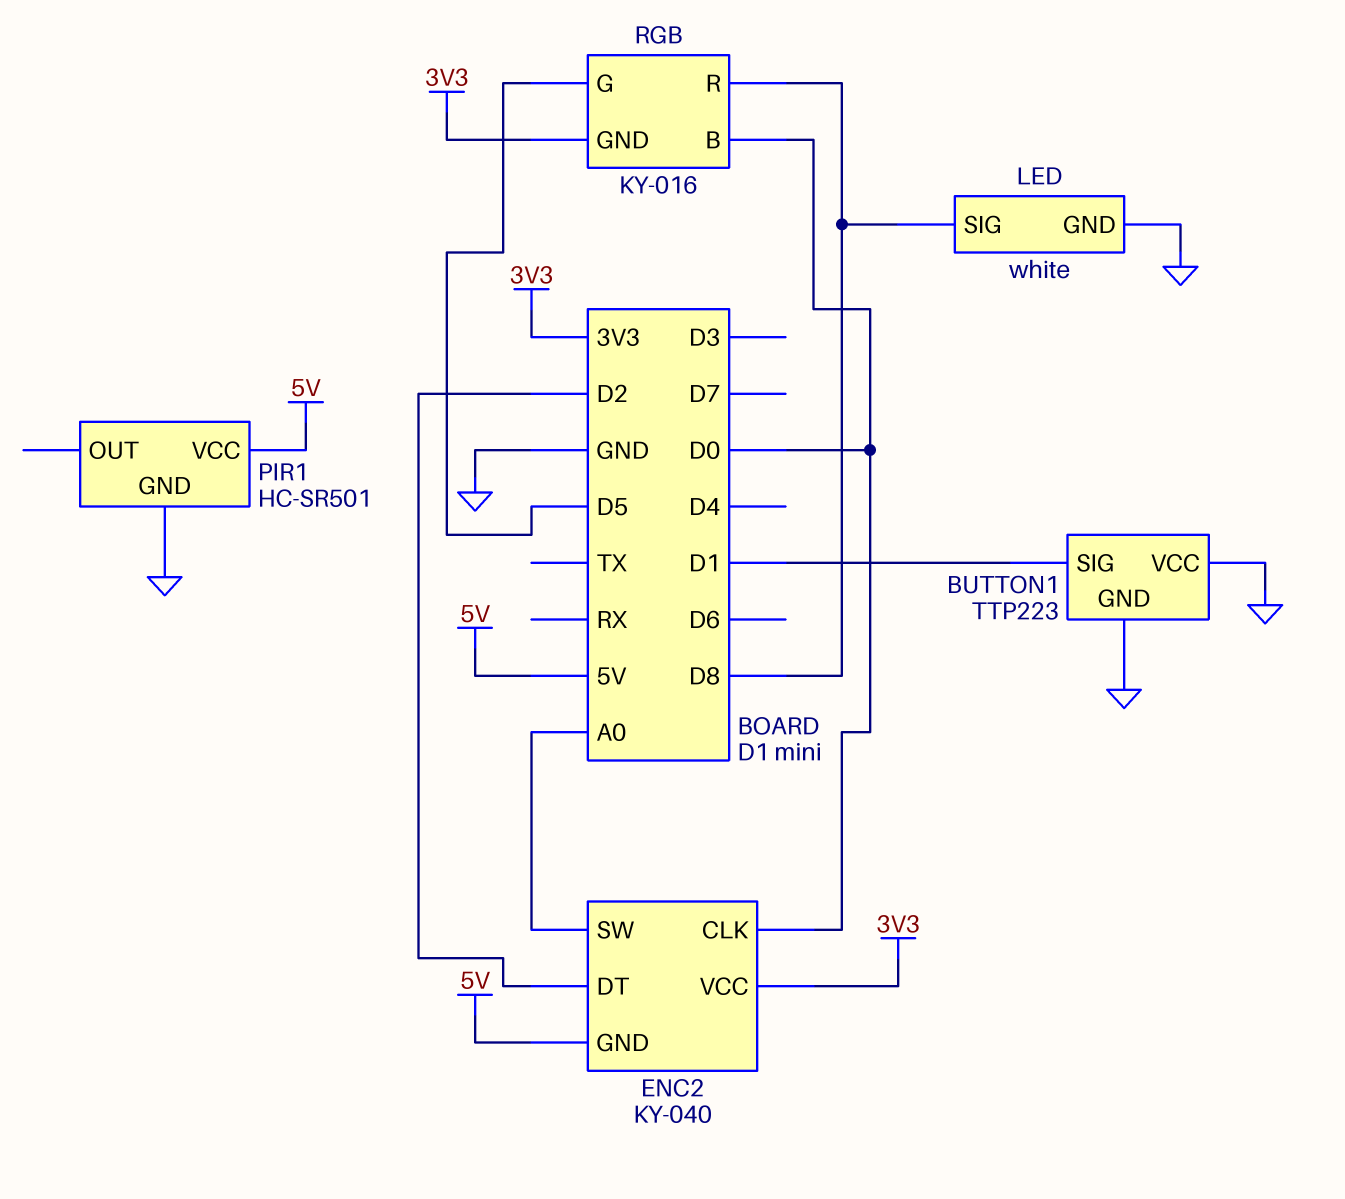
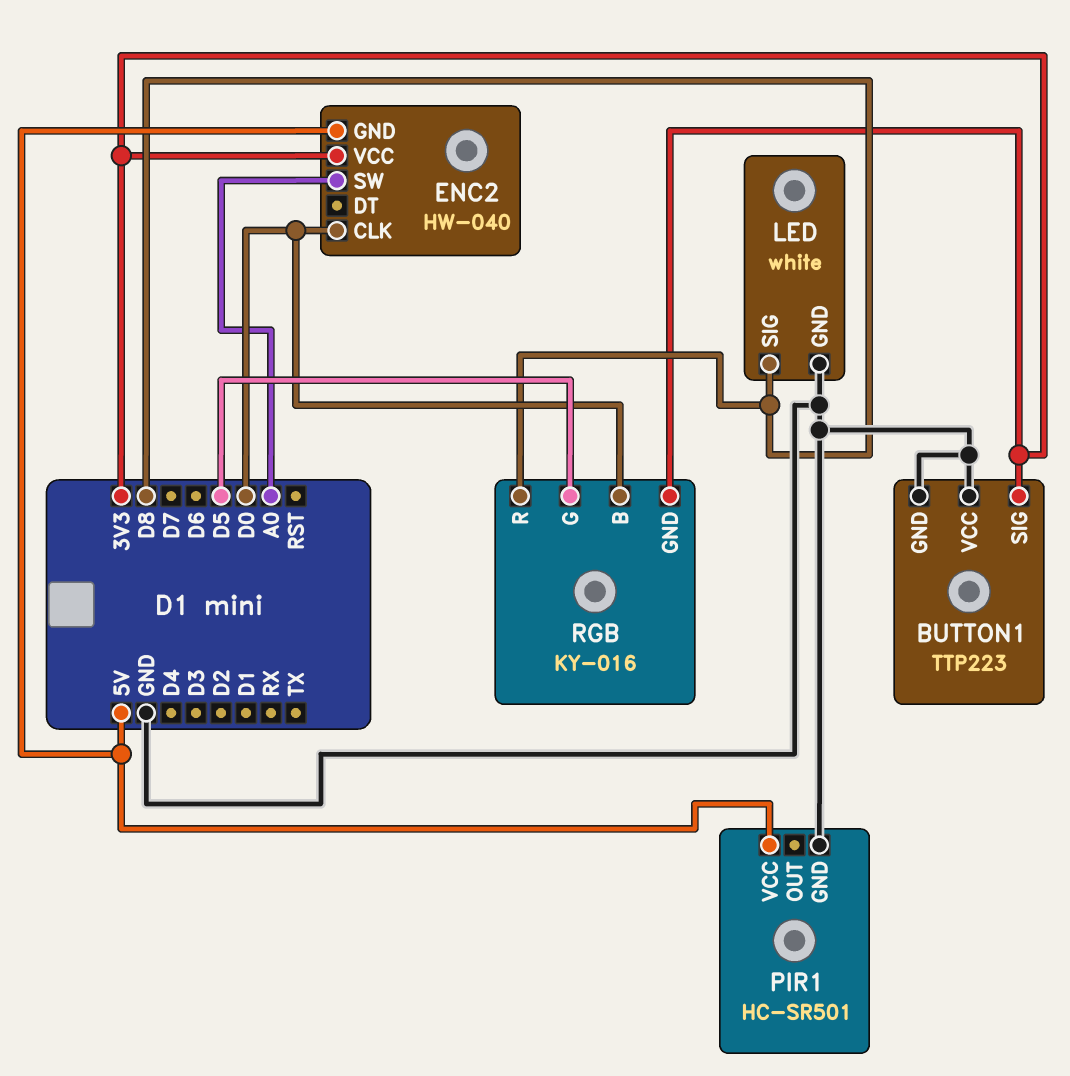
BUTTON1 pin SIG: D1 -> 3V3
ENC2: KY-040 -> HW-040
ENC2 pin DT: D2 -> none

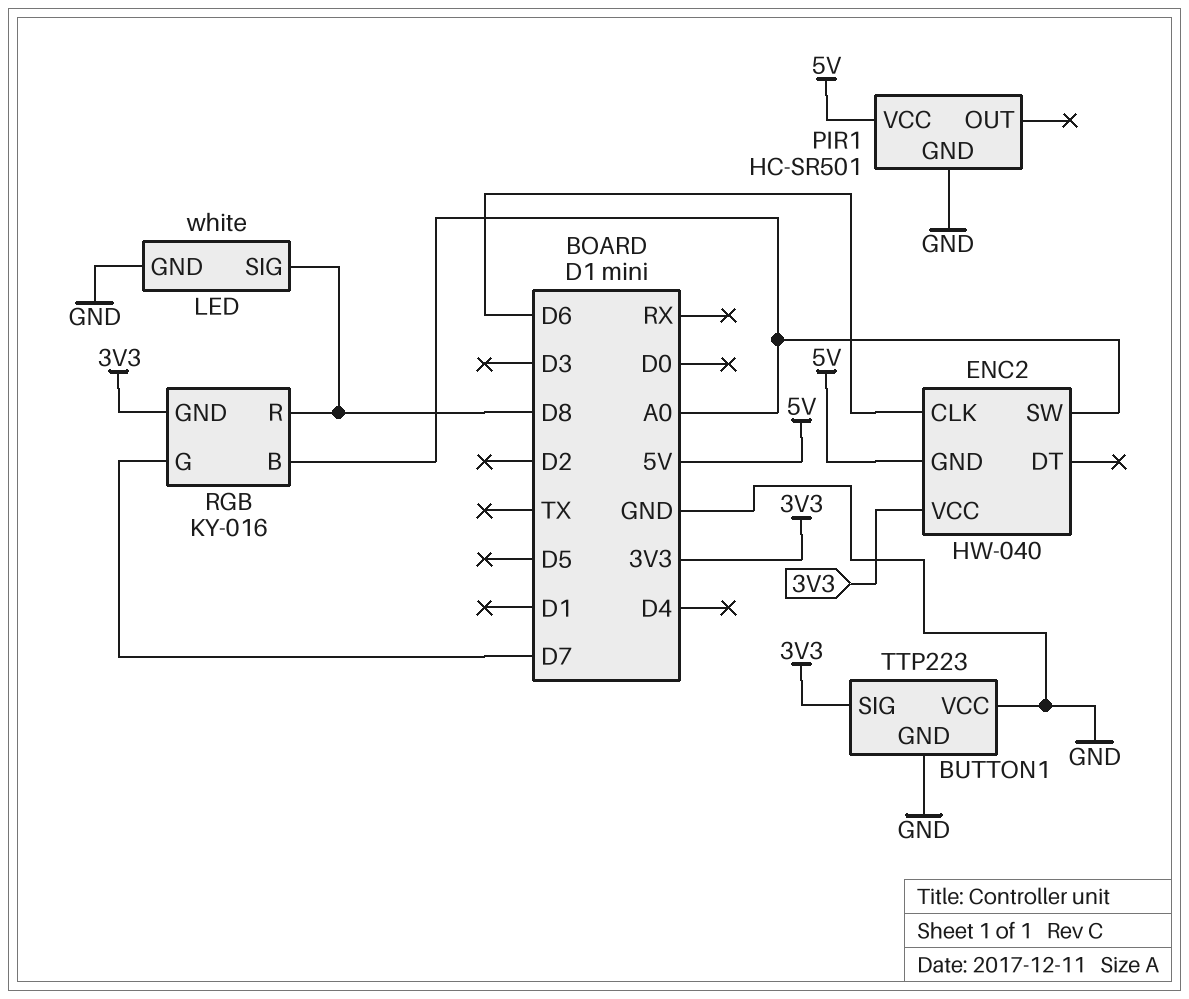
ENC2 pin CLK: D0 -> D6
RGB pin B: D0 -> A0
RGB pin G: D5 -> D7

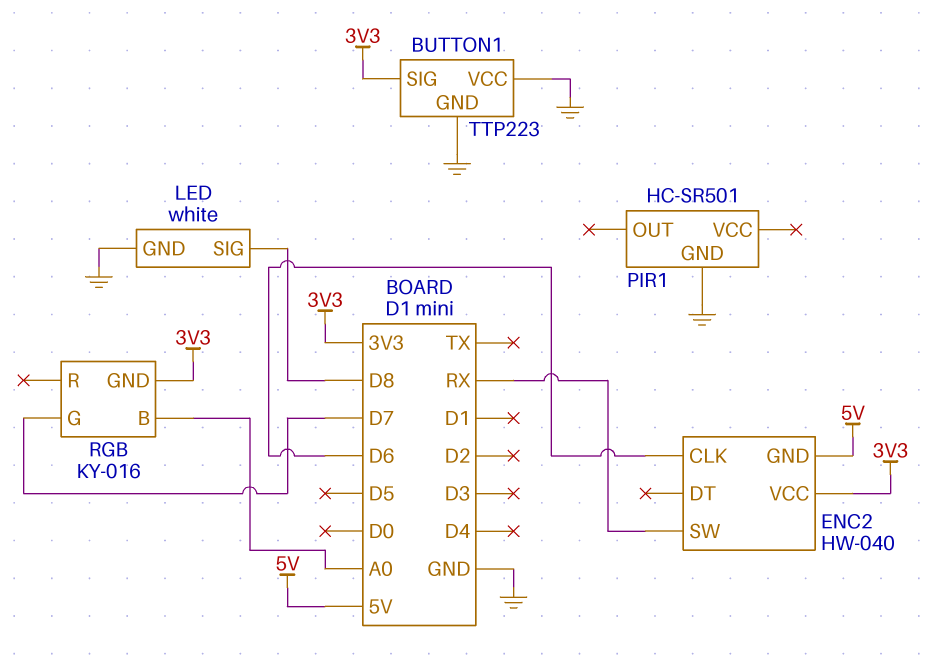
ENC2 pin SW: A0 -> RX
PIR1 pin VCC: 5V -> none
RGB pin R: D8 -> none

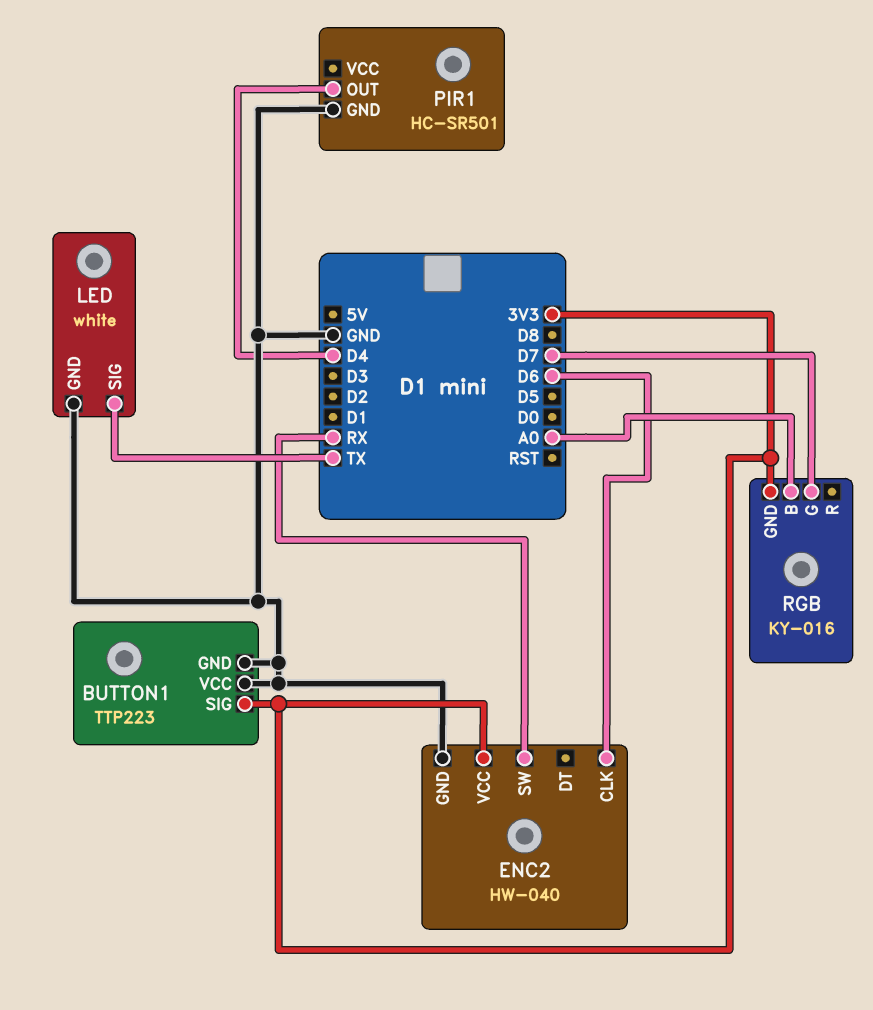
ENC2 pin GND: 5V -> GND
LED pin SIG: D8 -> TX
PIR1 pin OUT: none -> D4

